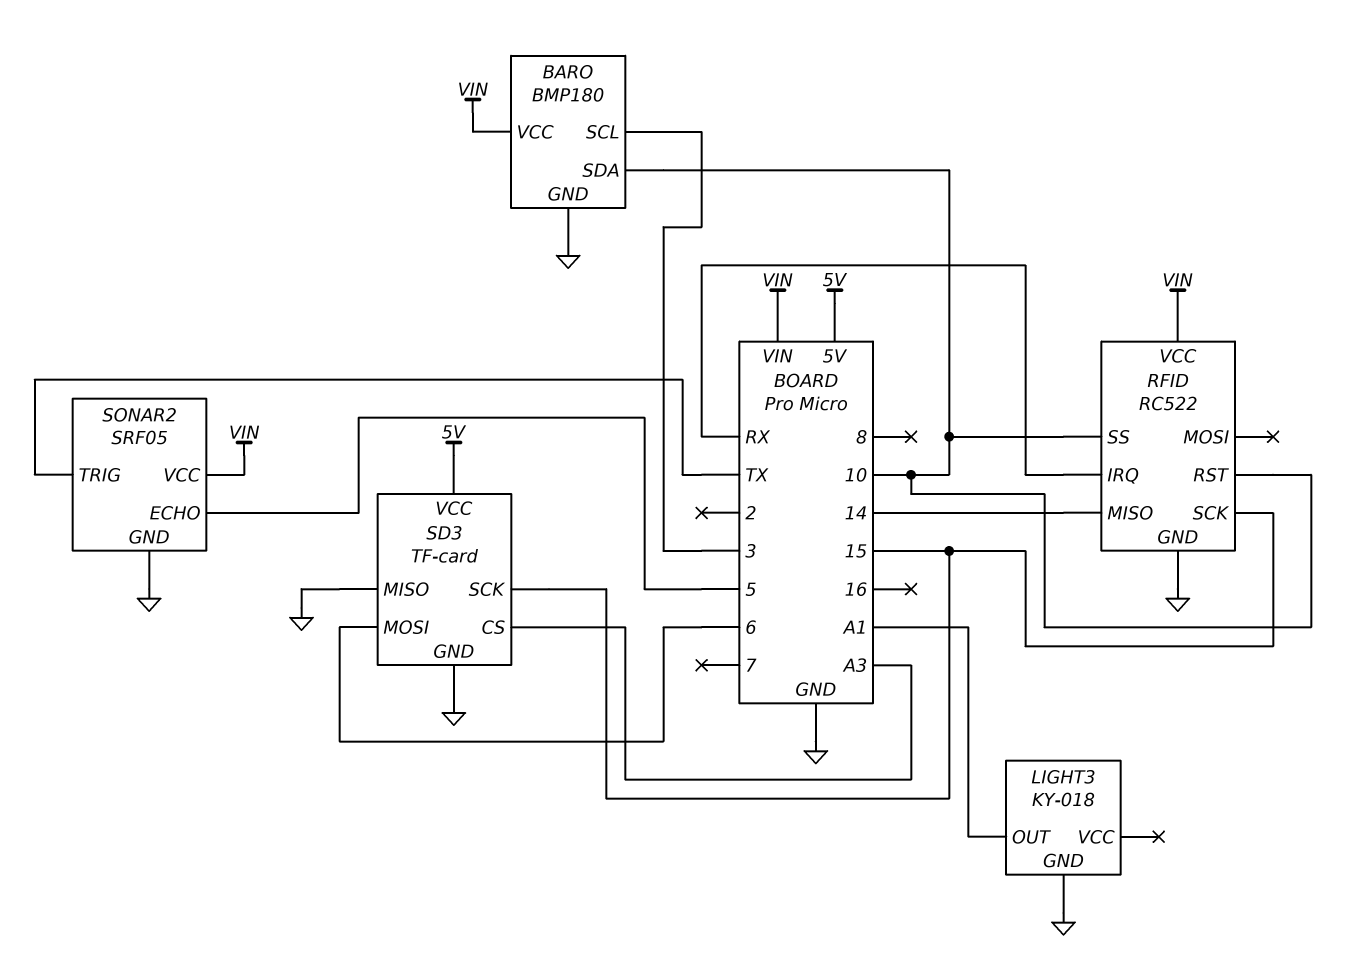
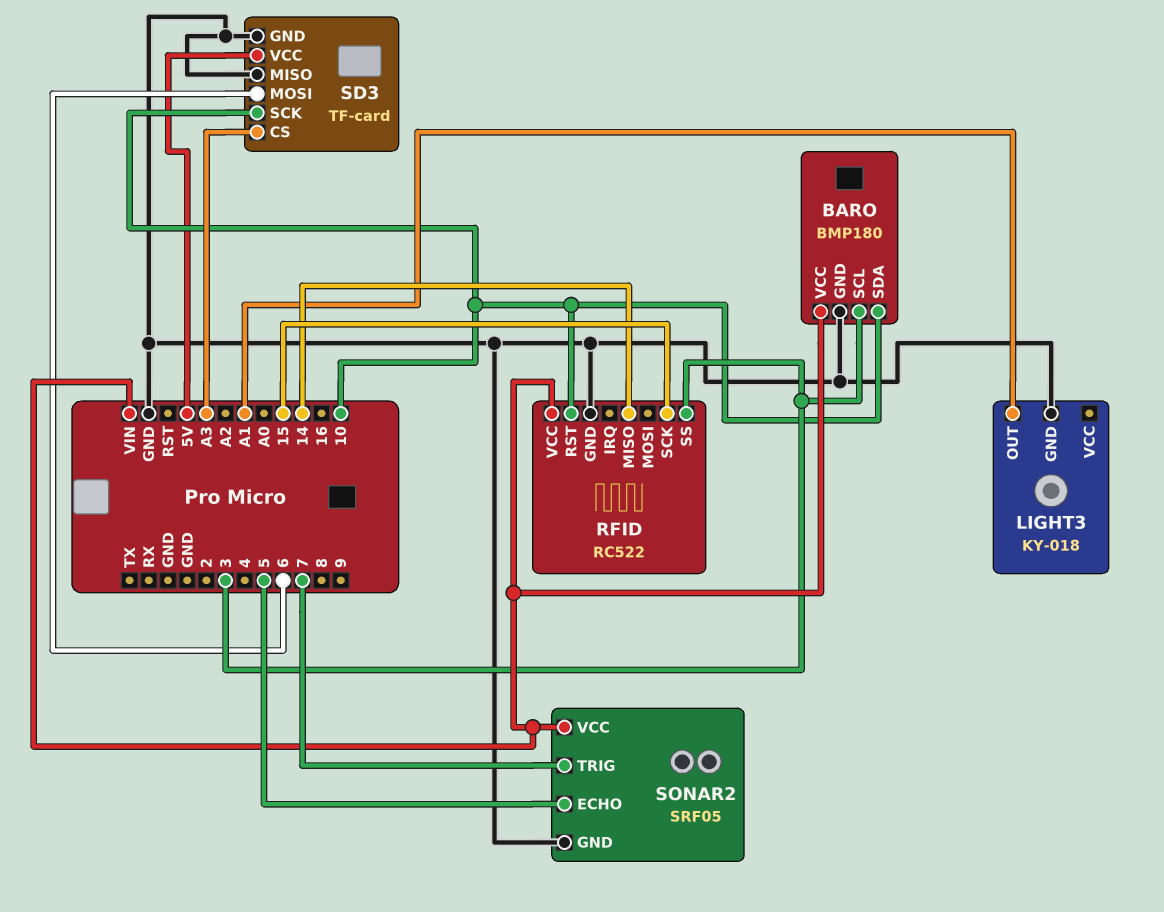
RFID pin IRQ: RX -> none
RFID pin SS: 10 -> 3
SD3 pin SCK: 15 -> 10
SONAR2 pin TRIG: TX -> 7

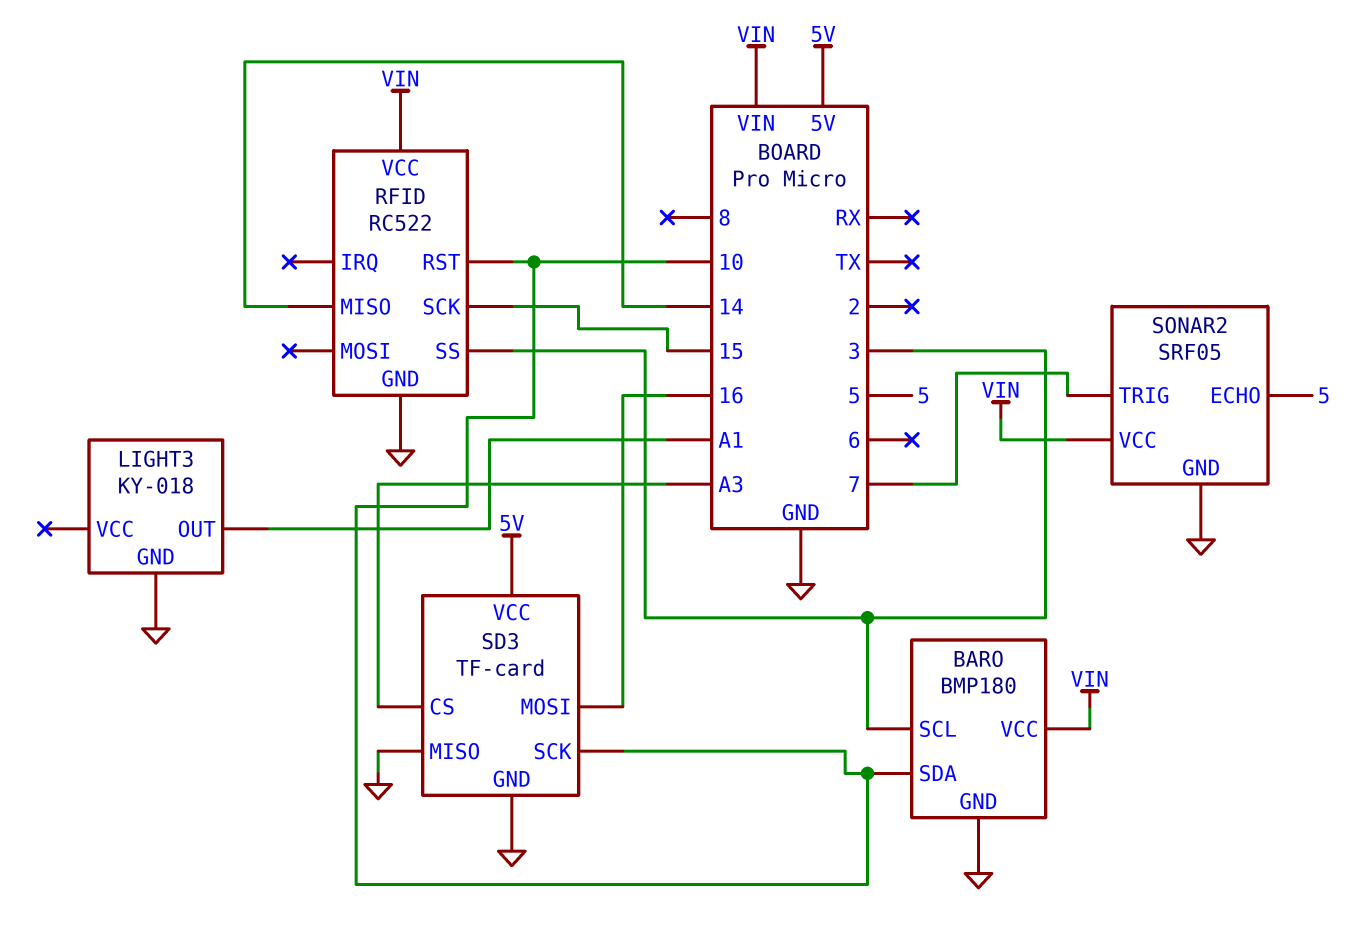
SD3 pin MOSI: 6 -> 16

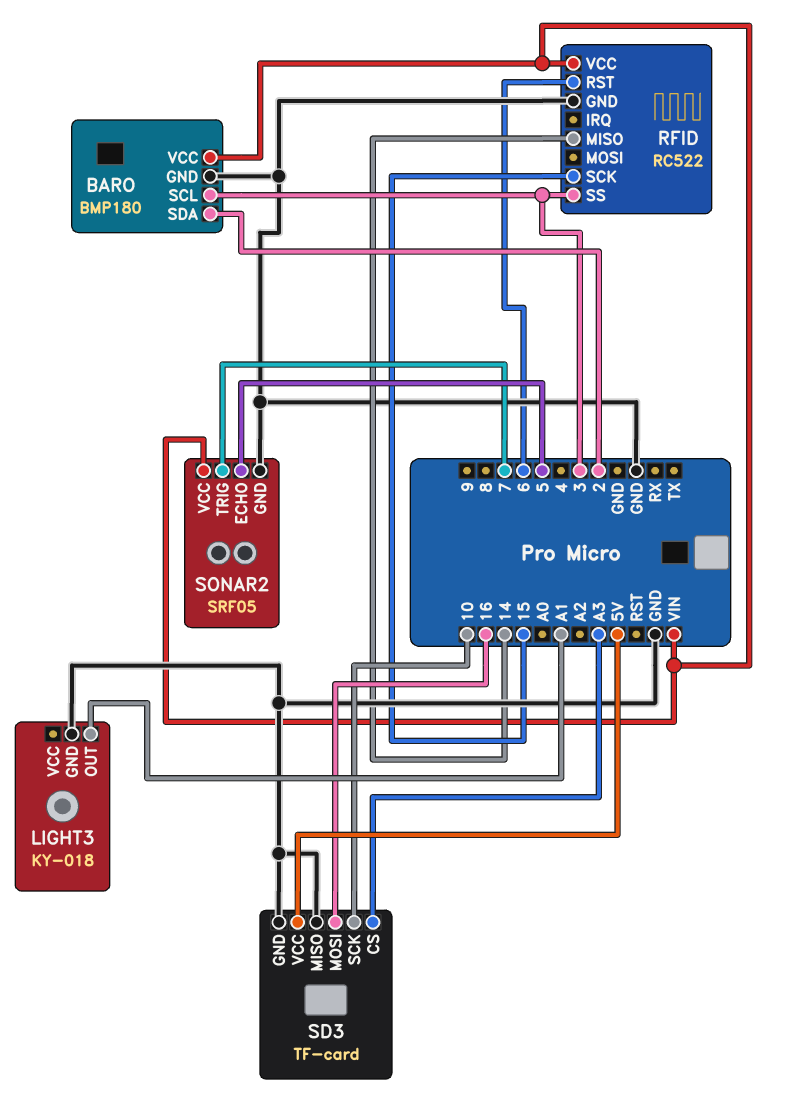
BARO pin SDA: 10 -> 2
RFID pin RST: 10 -> 6

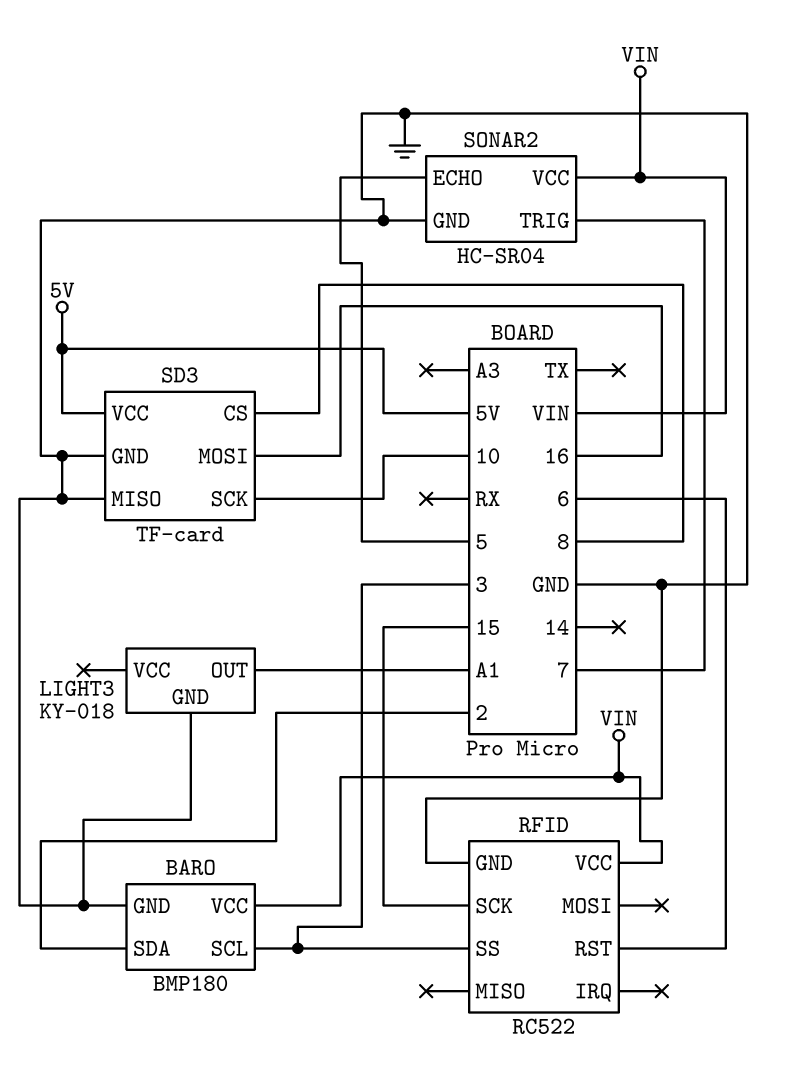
RFID pin MISO: 14 -> none
SD3 pin CS: A3 -> 8
SONAR2: SRF05 -> HC-SR04

